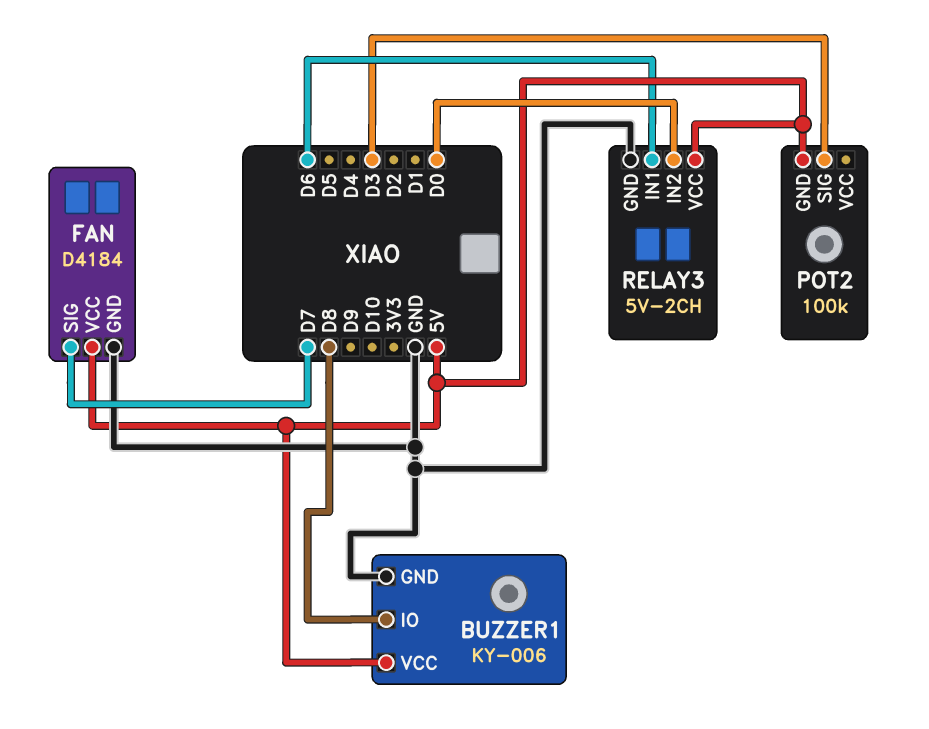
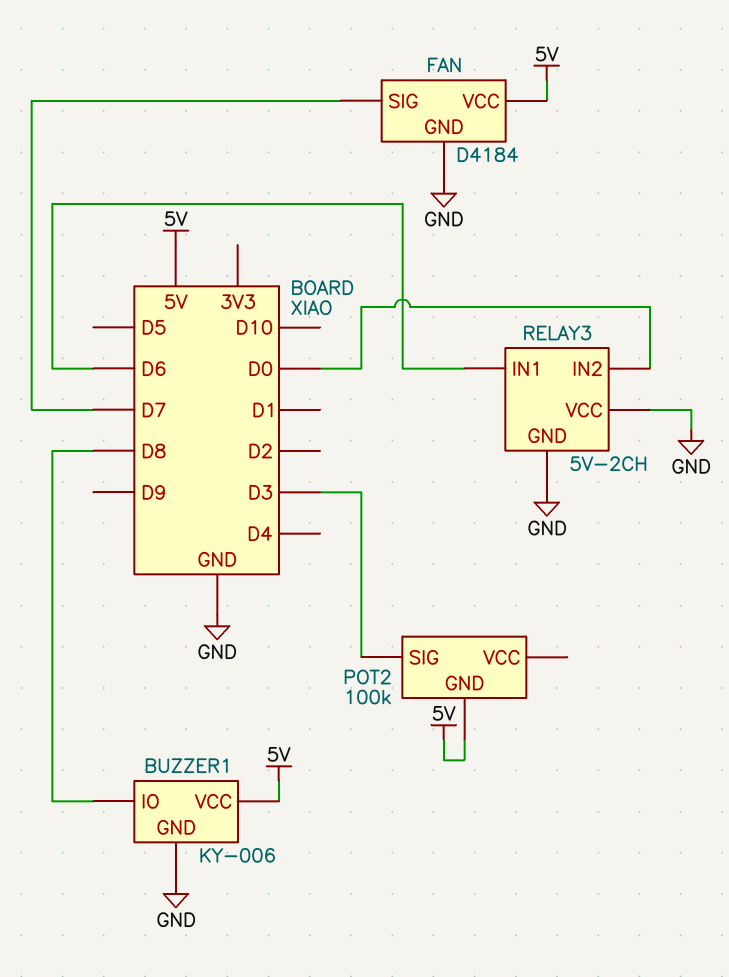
RELAY3 pin VCC: 5V -> GND

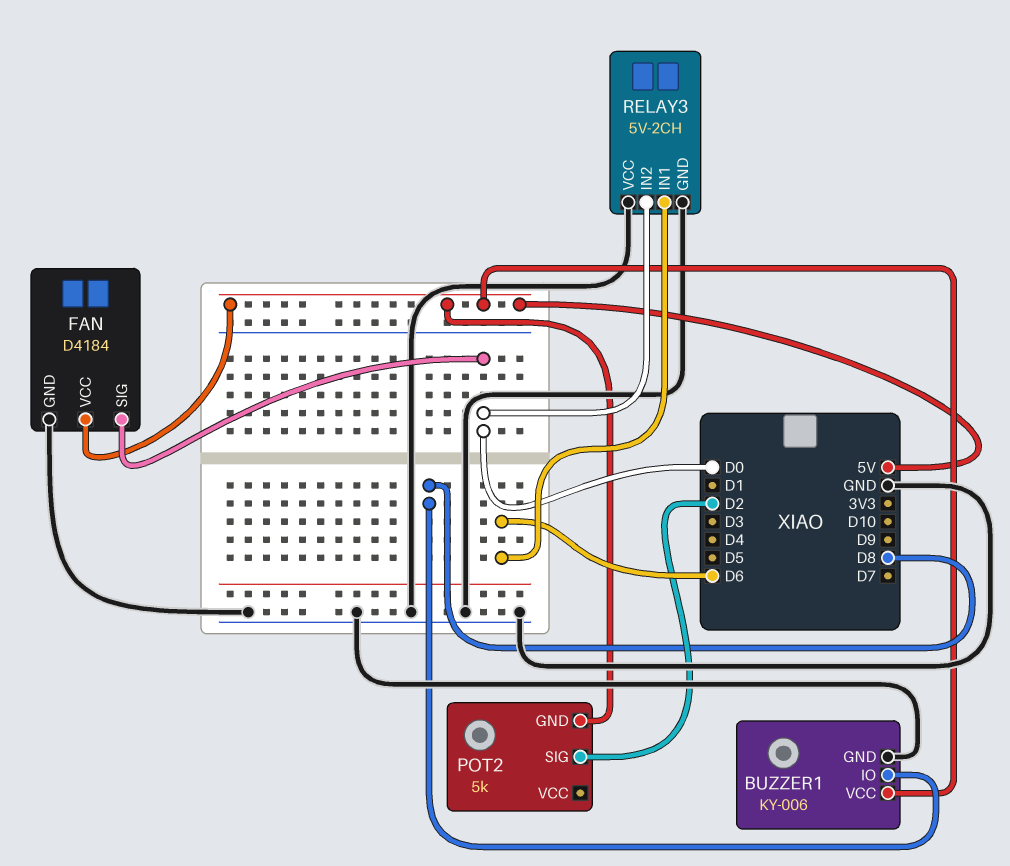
FAN pin SIG: D7 -> D0
POT2: 100k -> 5k
POT2 pin SIG: D3 -> D2

